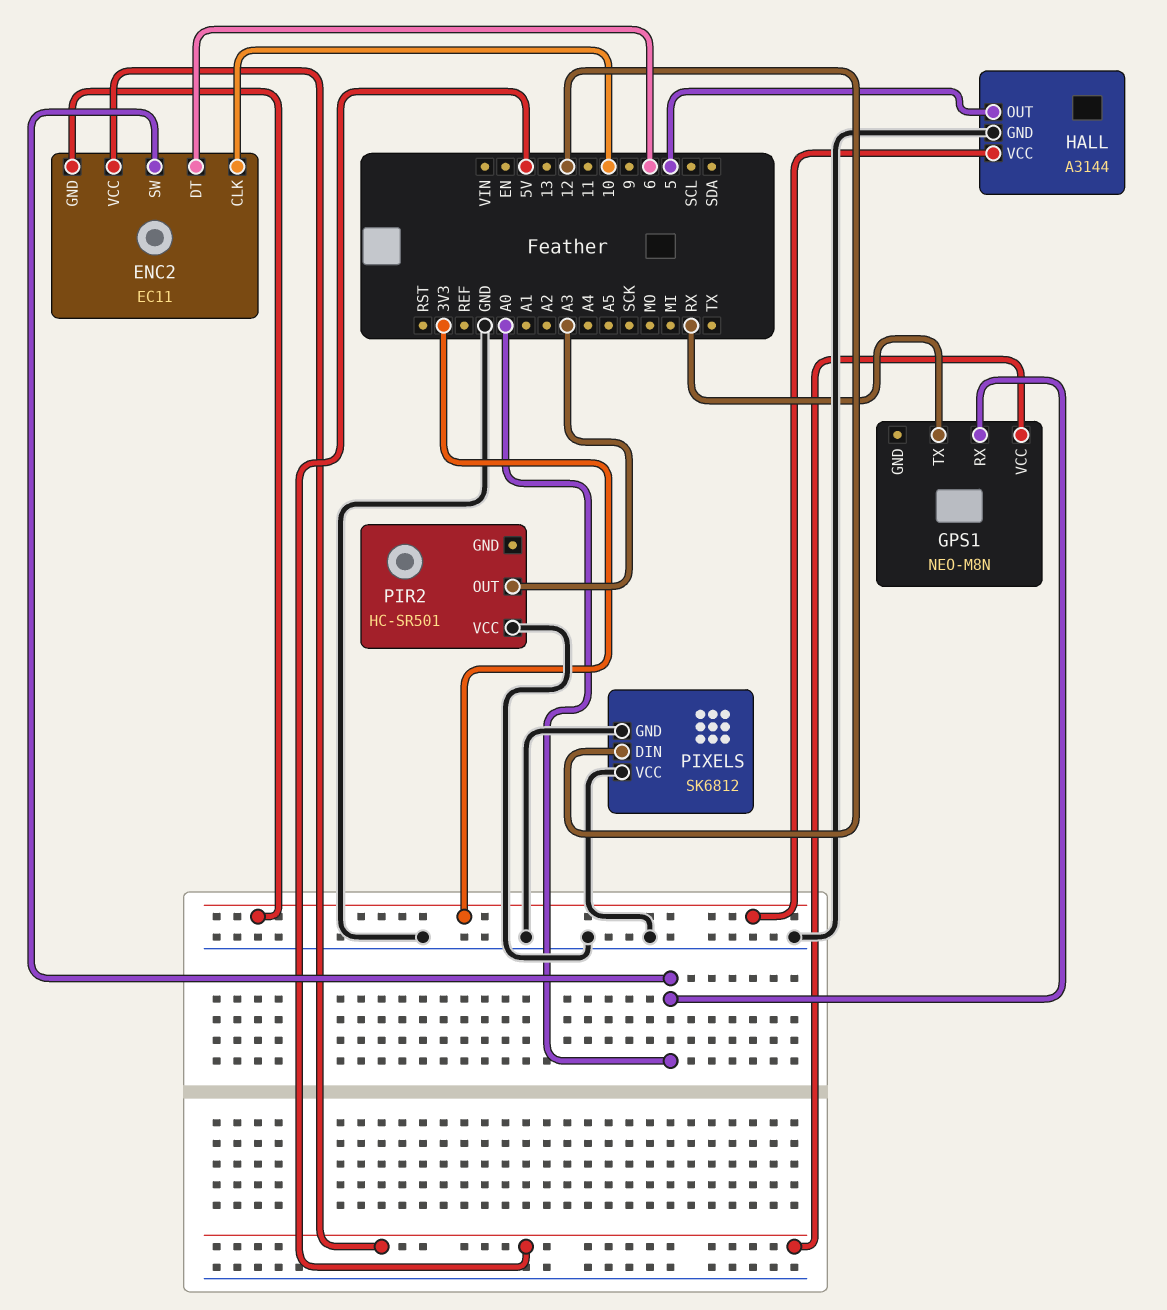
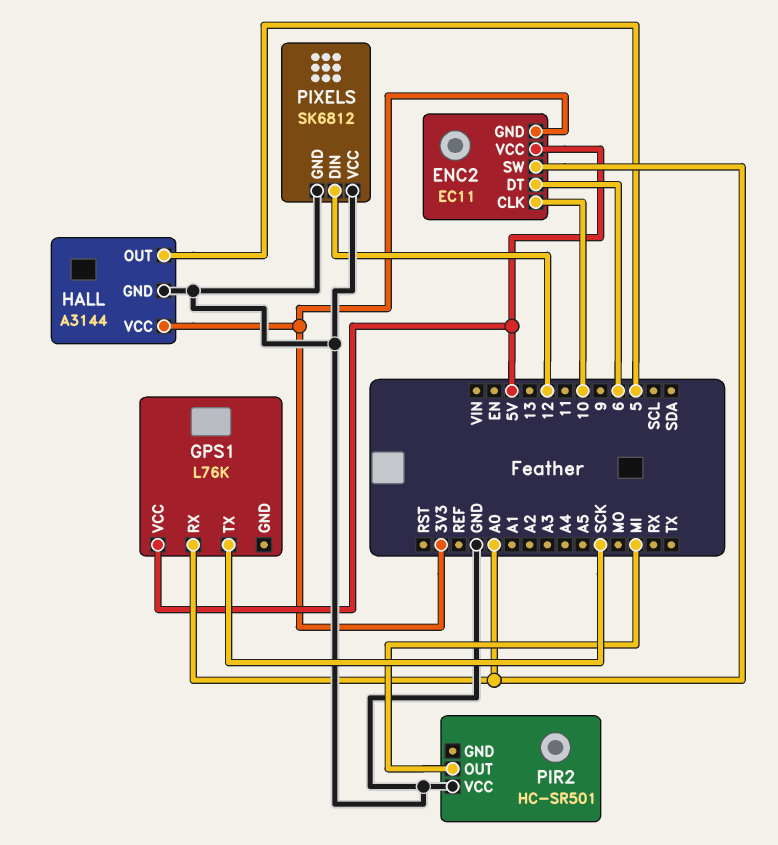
GPS1: NEO-M8N -> L76K
GPS1 pin TX: RX -> SCK
PIR2 pin OUT: A3 -> MI

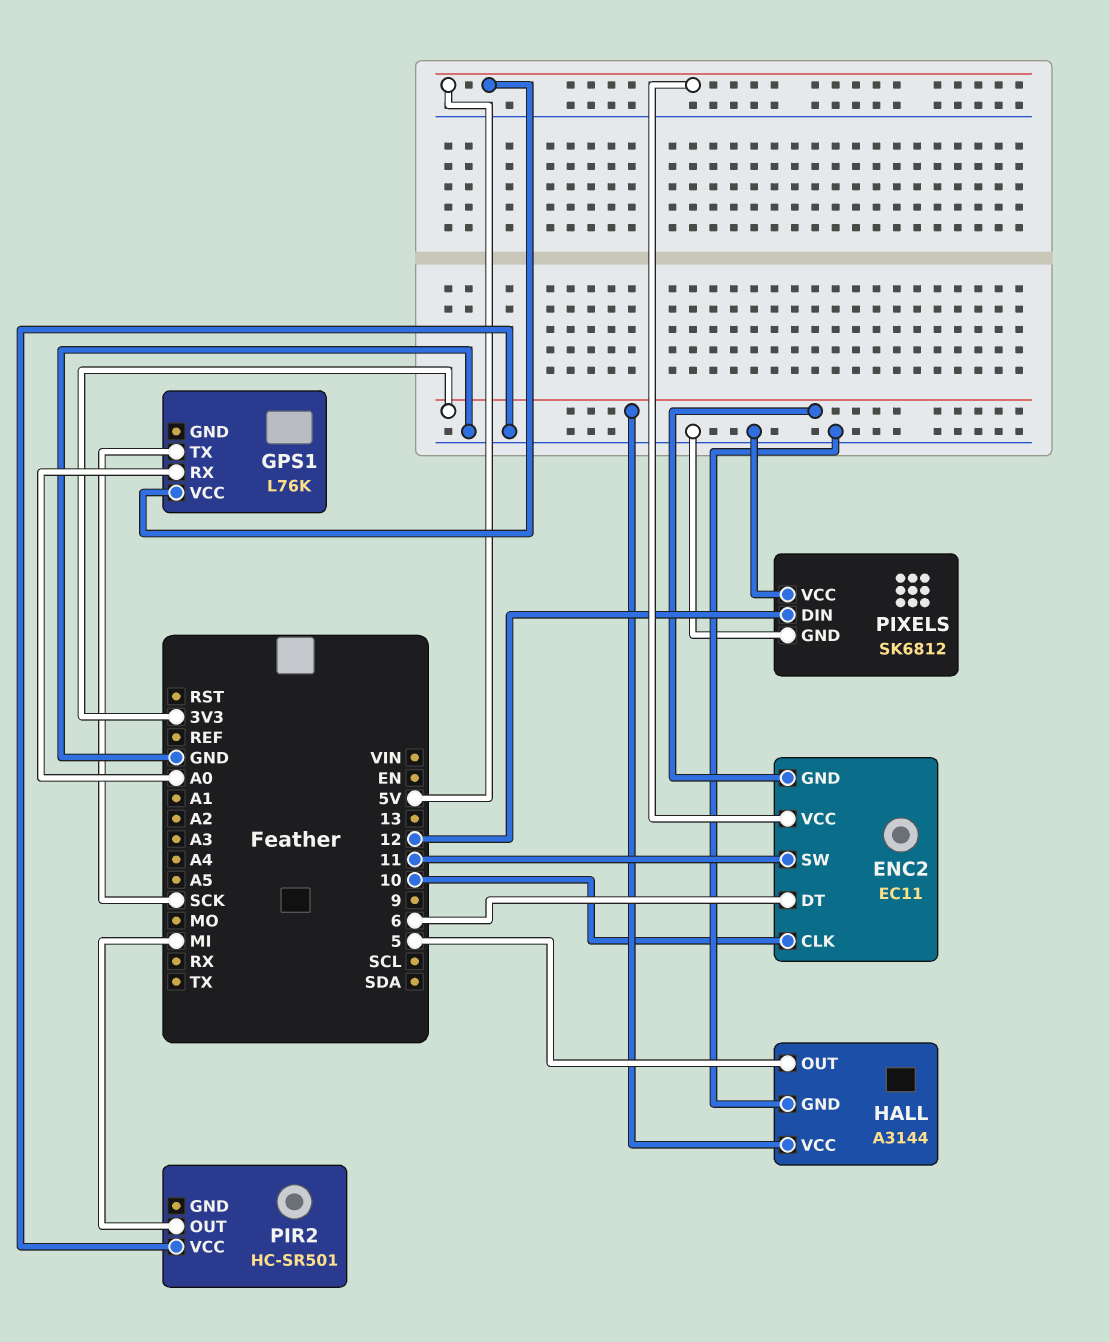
ENC2 pin SW: A0 -> 11

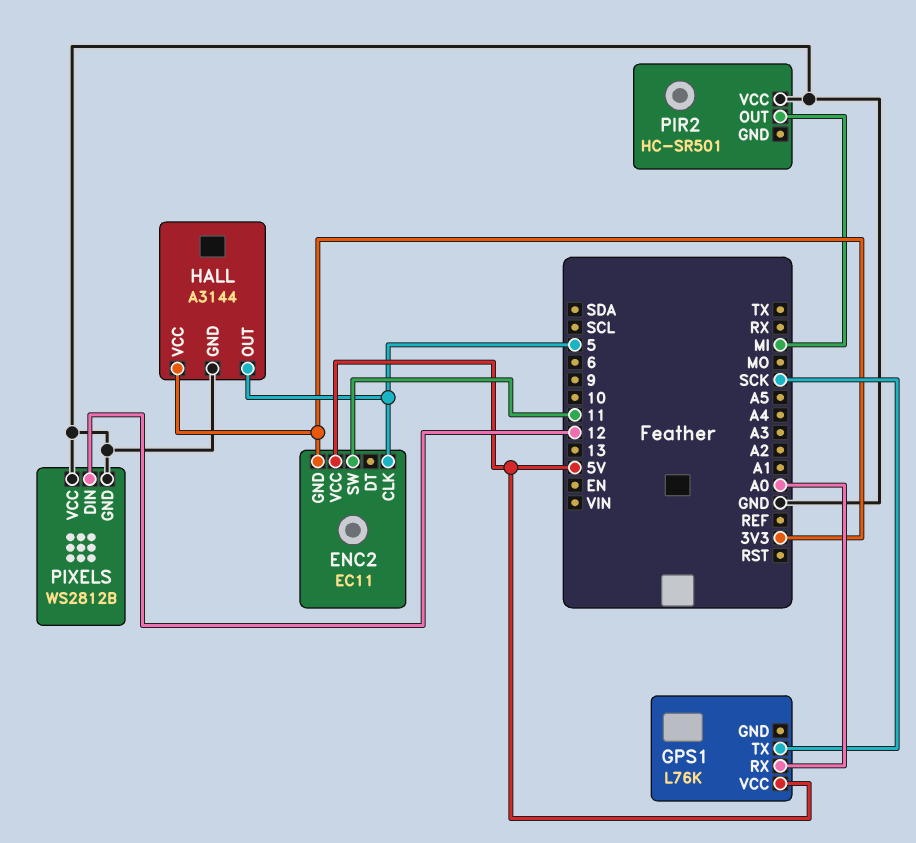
ENC2 pin CLK: 10 -> 5
ENC2 pin DT: 6 -> none
PIXELS: SK6812 -> WS2812B

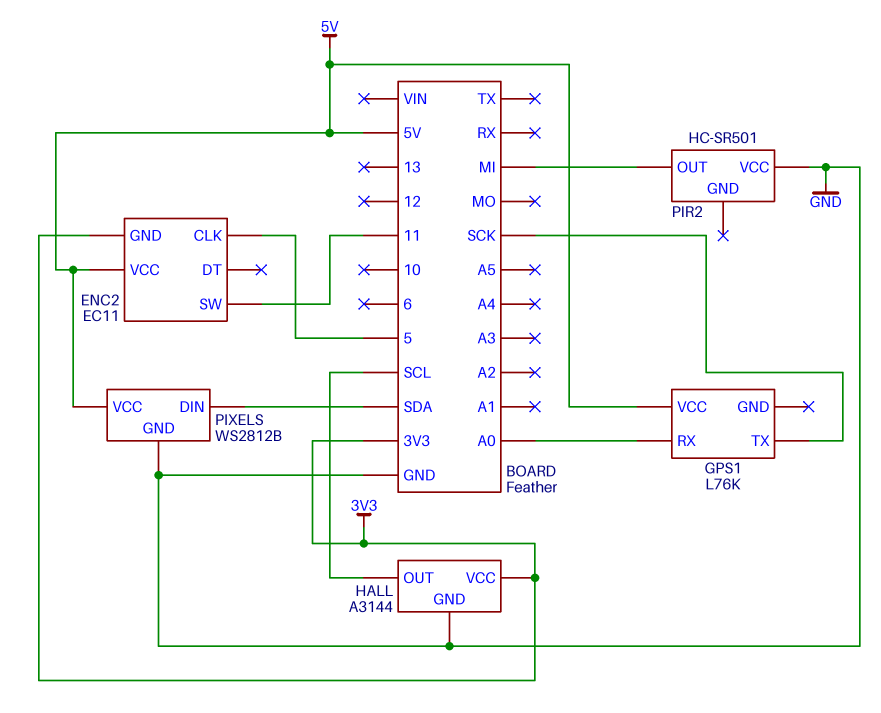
HALL pin OUT: 5 -> SCL
PIXELS pin DIN: 12 -> SDA
PIXELS pin VCC: GND -> 5V

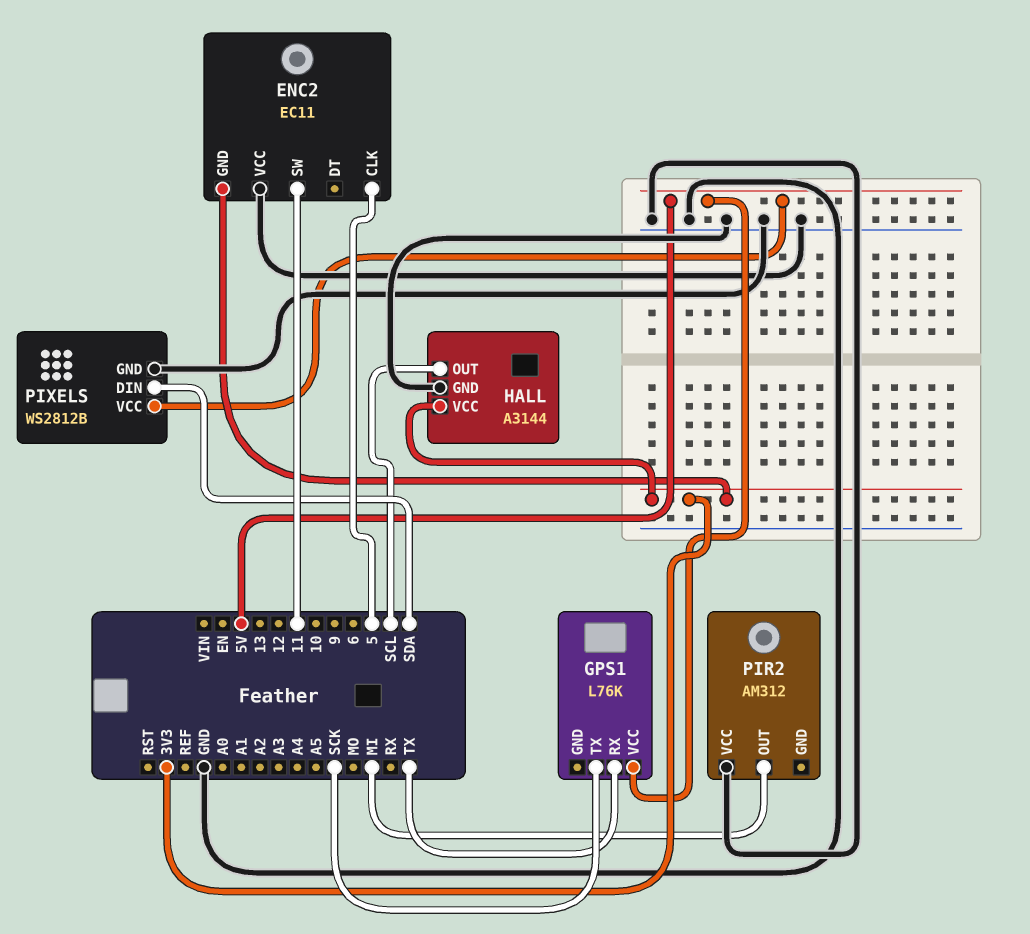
ENC2 pin VCC: 5V -> GND
GPS1 pin RX: A0 -> TX
PIR2: HC-SR501 -> AM312

